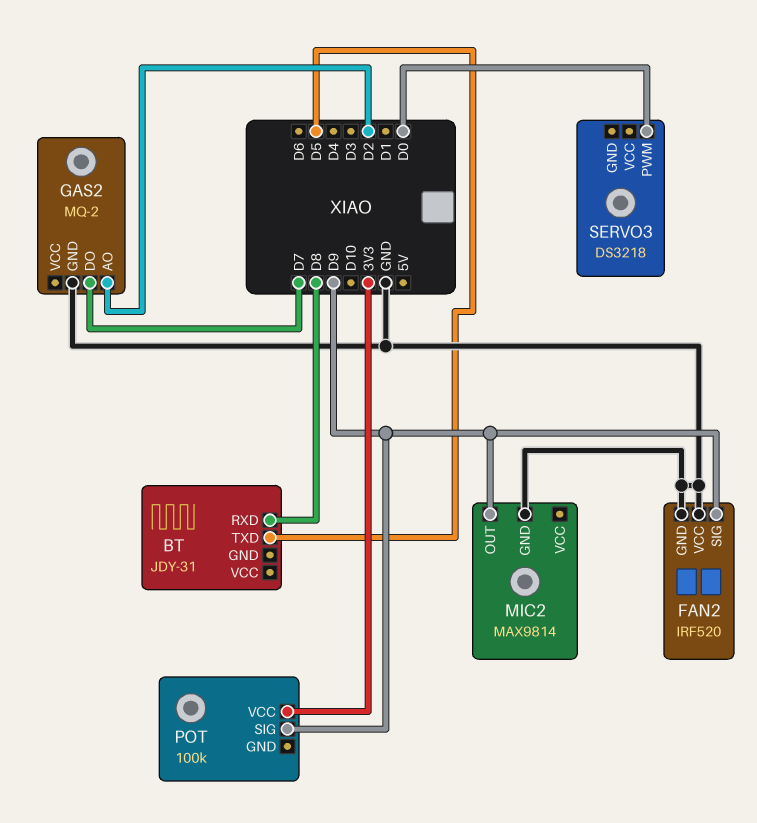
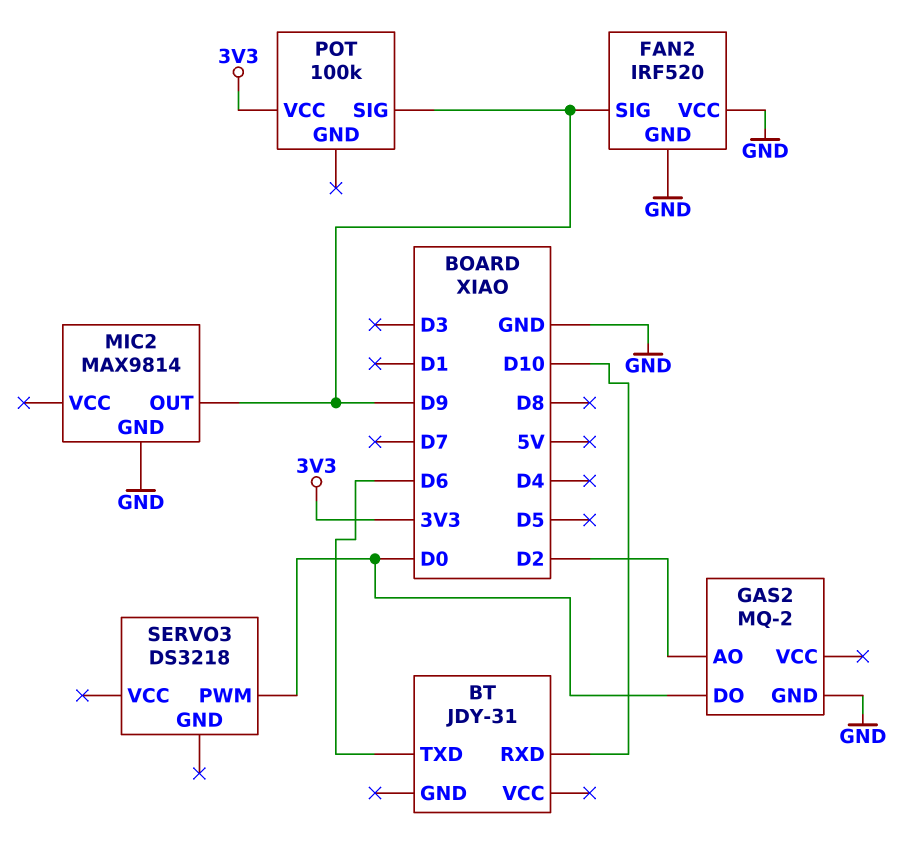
BT pin RXD: D8 -> D10
BT pin TXD: D5 -> D6
GAS2 pin DO: D7 -> D0

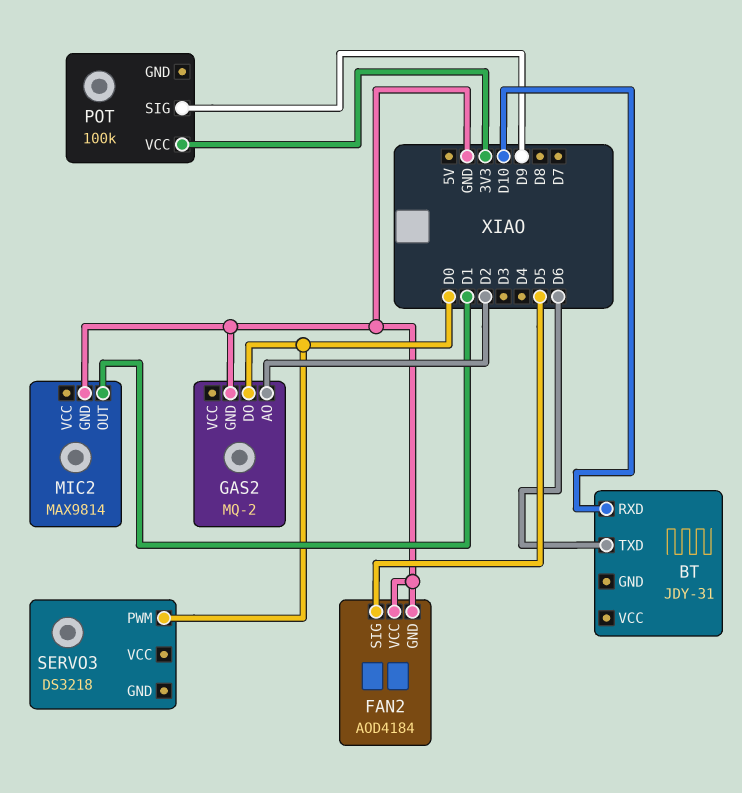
FAN2: IRF520 -> AOD4184
FAN2 pin SIG: D9 -> D5
MIC2 pin OUT: D9 -> D1

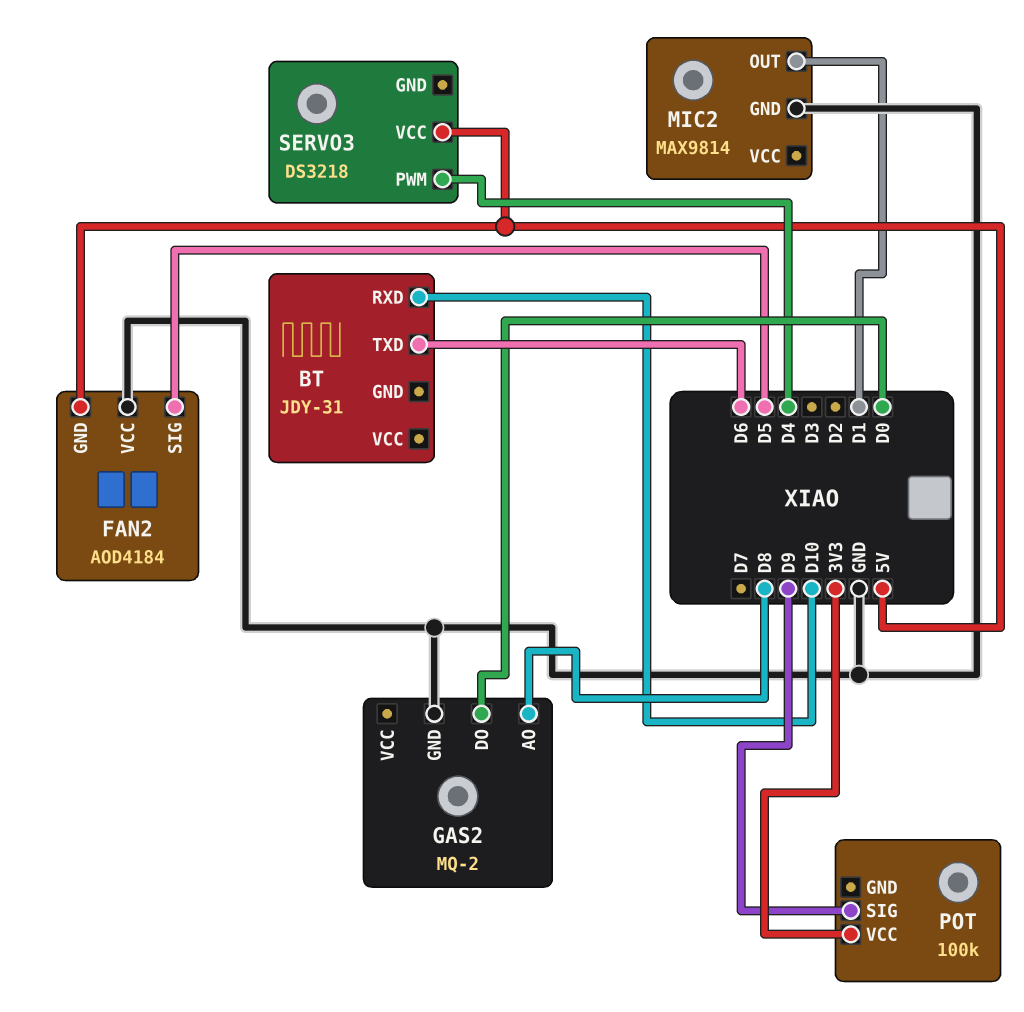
FAN2 pin GND: GND -> 5V
GAS2 pin AO: D2 -> D8
SERVO3 pin PWM: D0 -> D4
SERVO3 pin VCC: none -> 5V

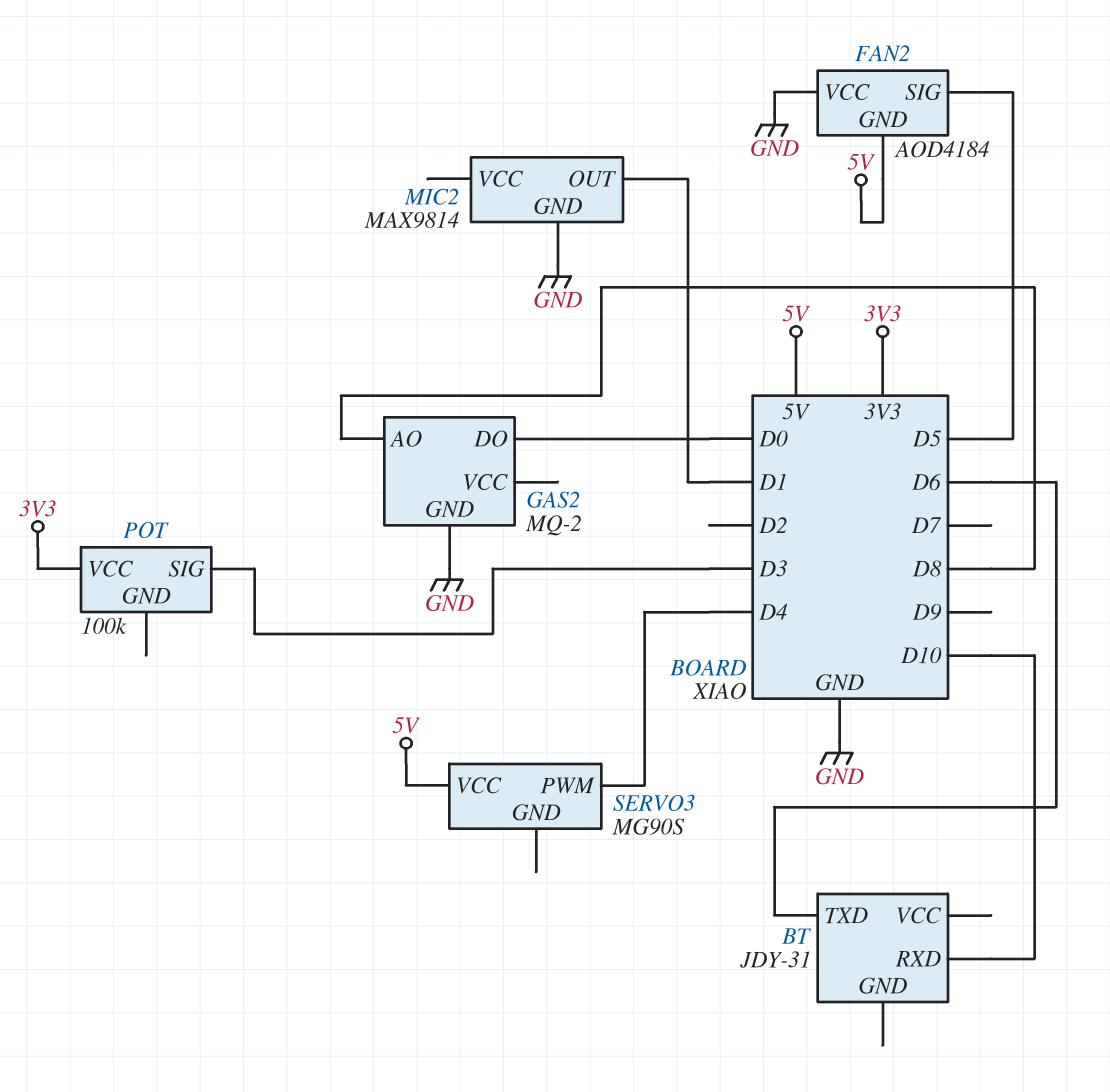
POT pin SIG: D9 -> D3
SERVO3: DS3218 -> MG90S

